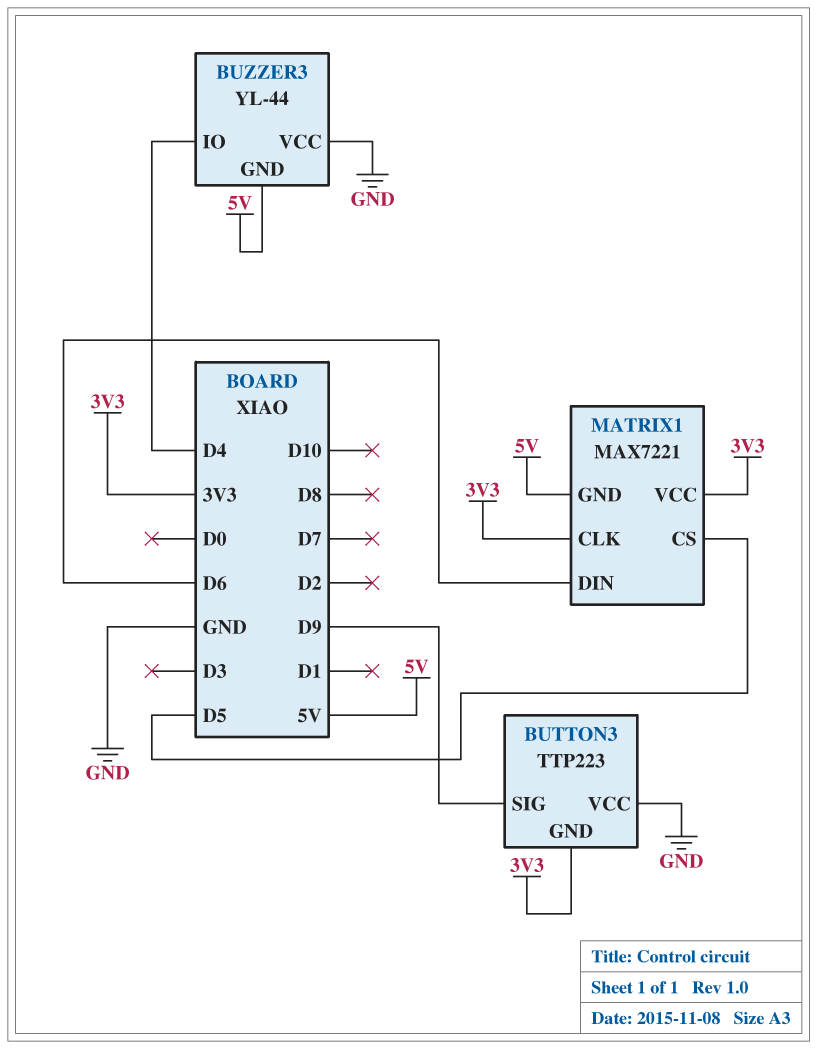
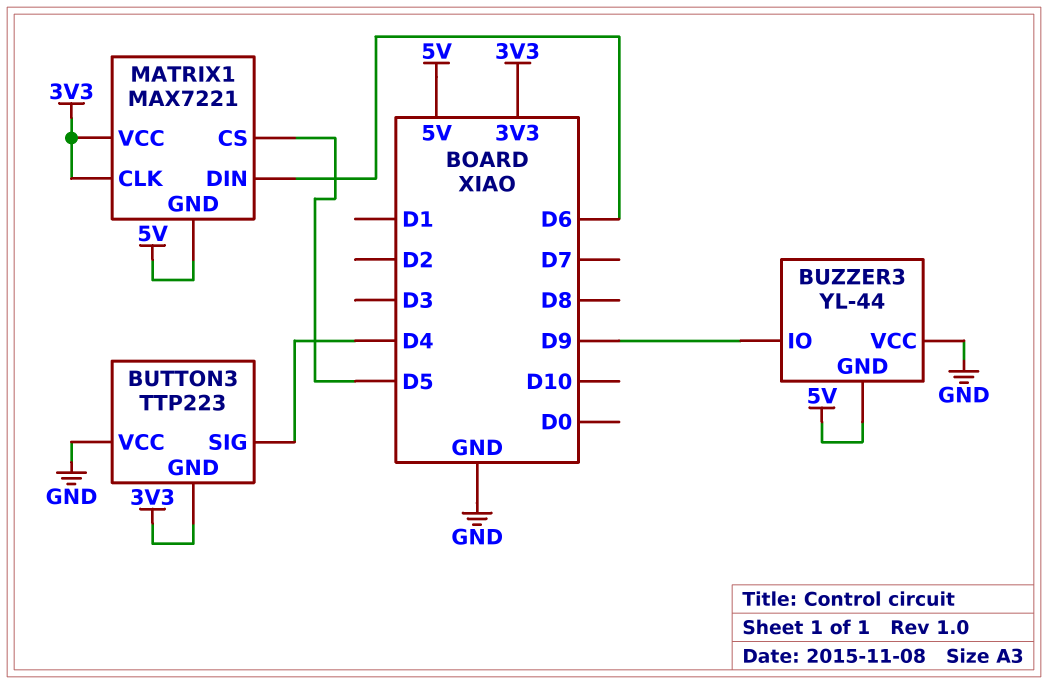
BUTTON3 pin SIG: D9 -> D4
BUZZER3 pin IO: D4 -> D9

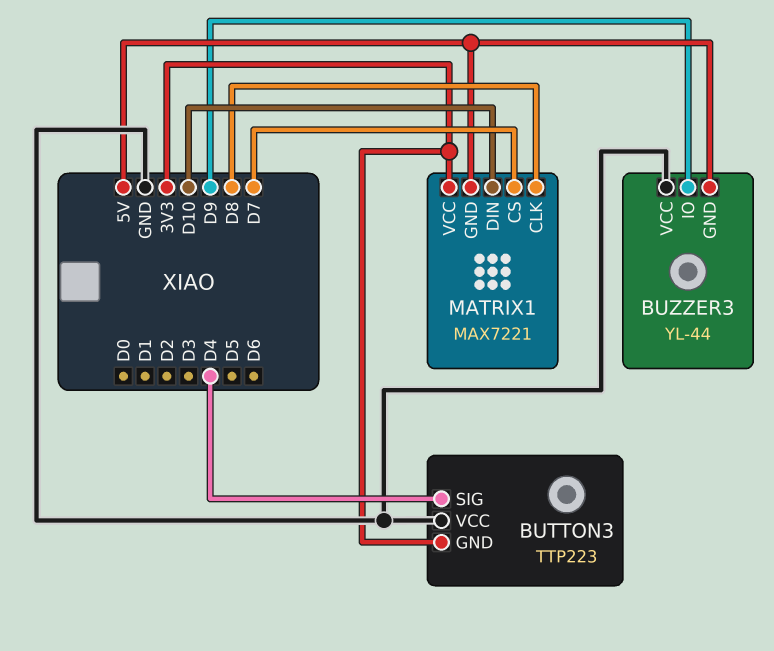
MATRIX1 pin CLK: 3V3 -> D8
MATRIX1 pin CS: D5 -> D7
MATRIX1 pin DIN: D6 -> D10

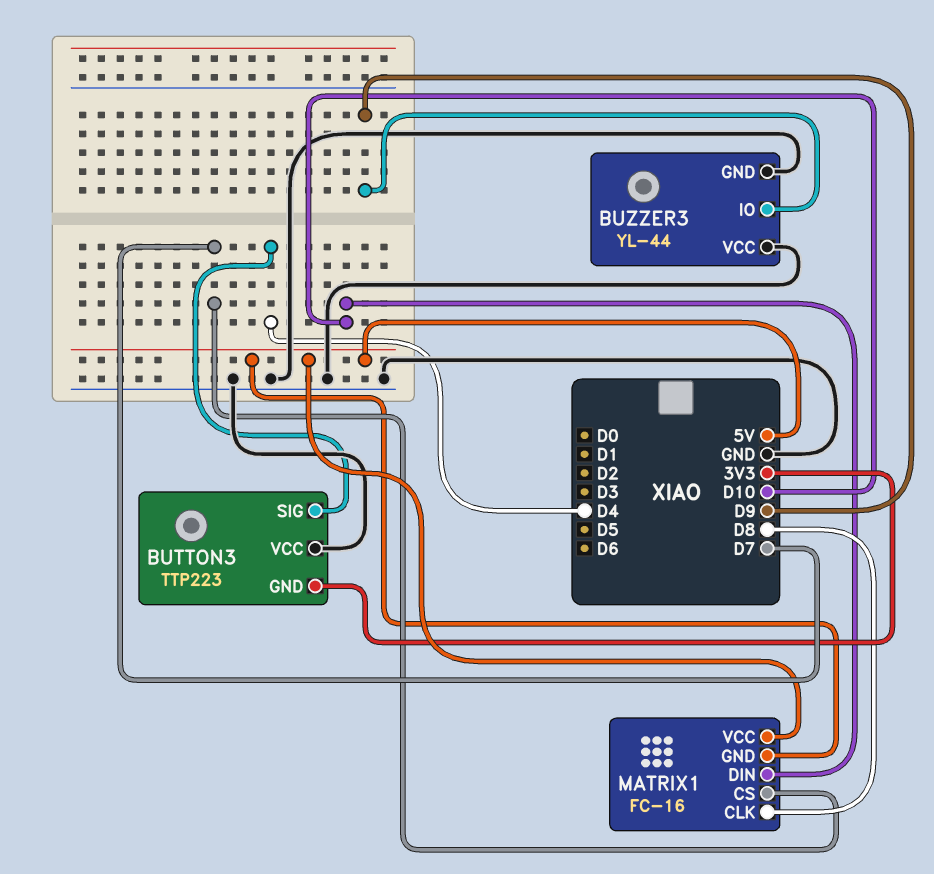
BUZZER3 pin GND: 5V -> GND
MATRIX1: MAX7221 -> FC-16
MATRIX1 pin VCC: 3V3 -> 5V

